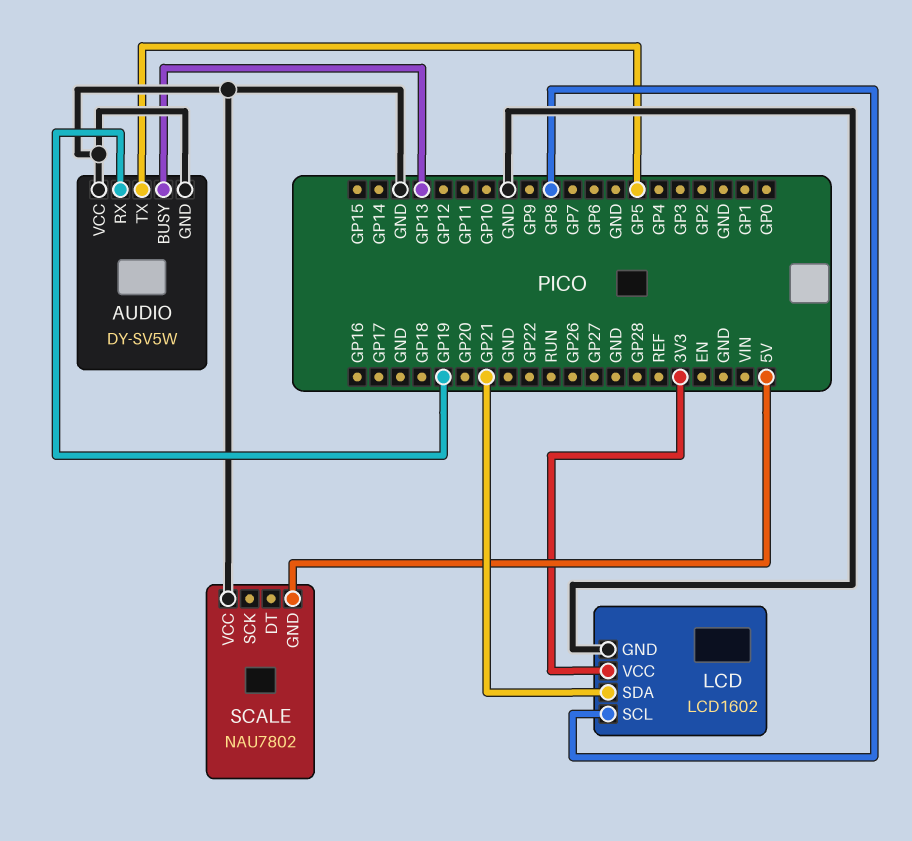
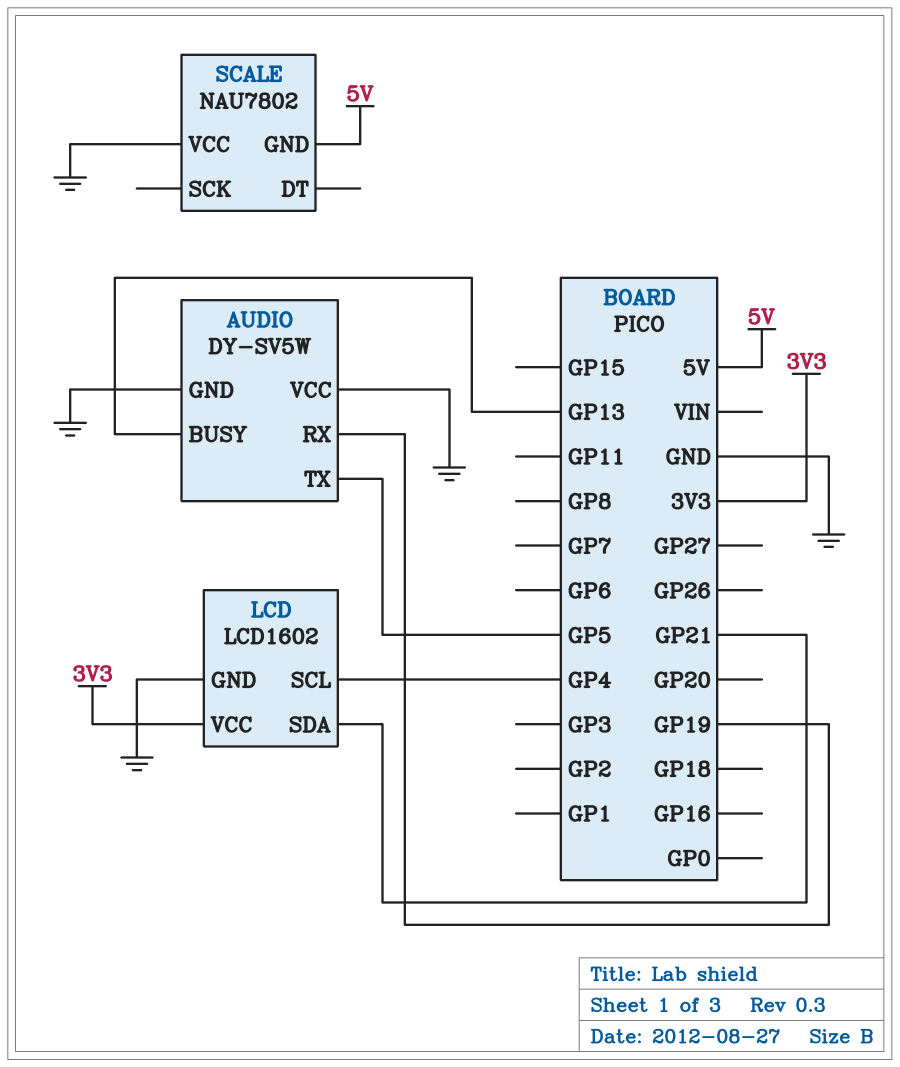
LCD pin SCL: GP8 -> GP4

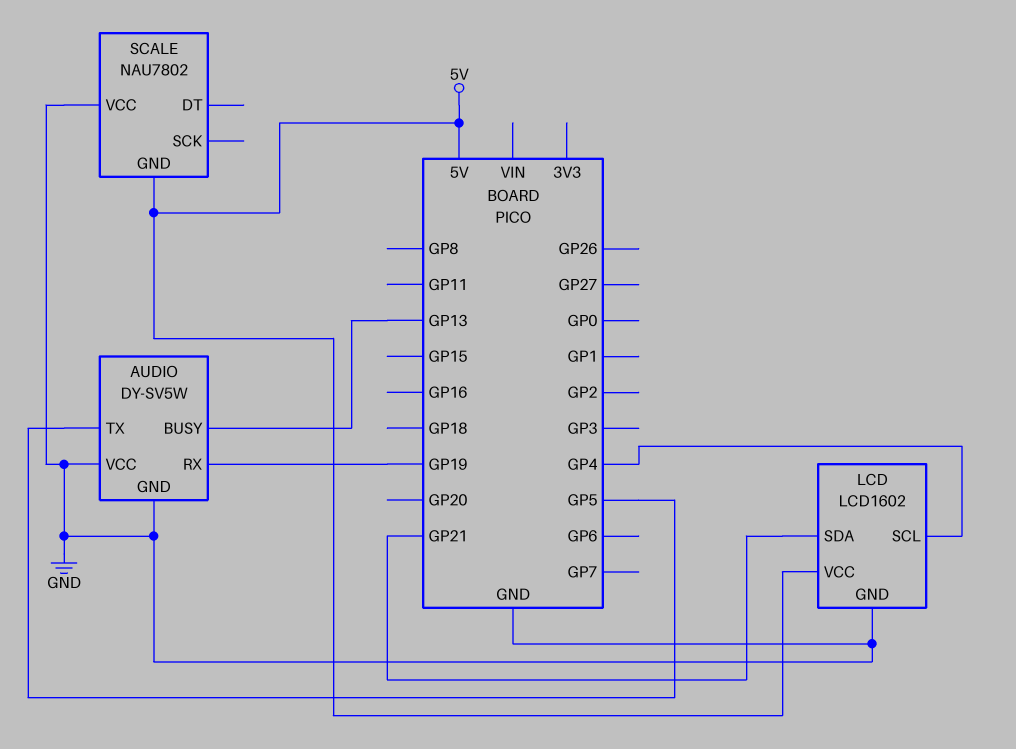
LCD pin VCC: 3V3 -> 5V

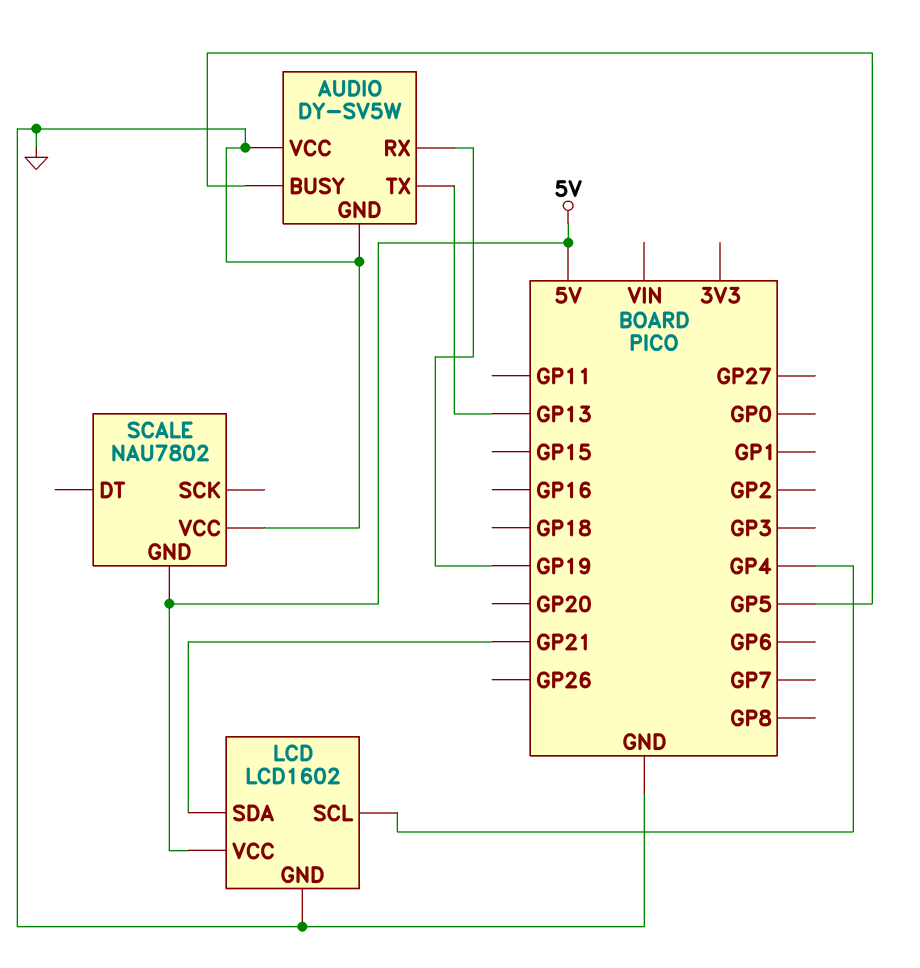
AUDIO pin BUSY: GP13 -> GP5
AUDIO pin TX: GP5 -> GP13

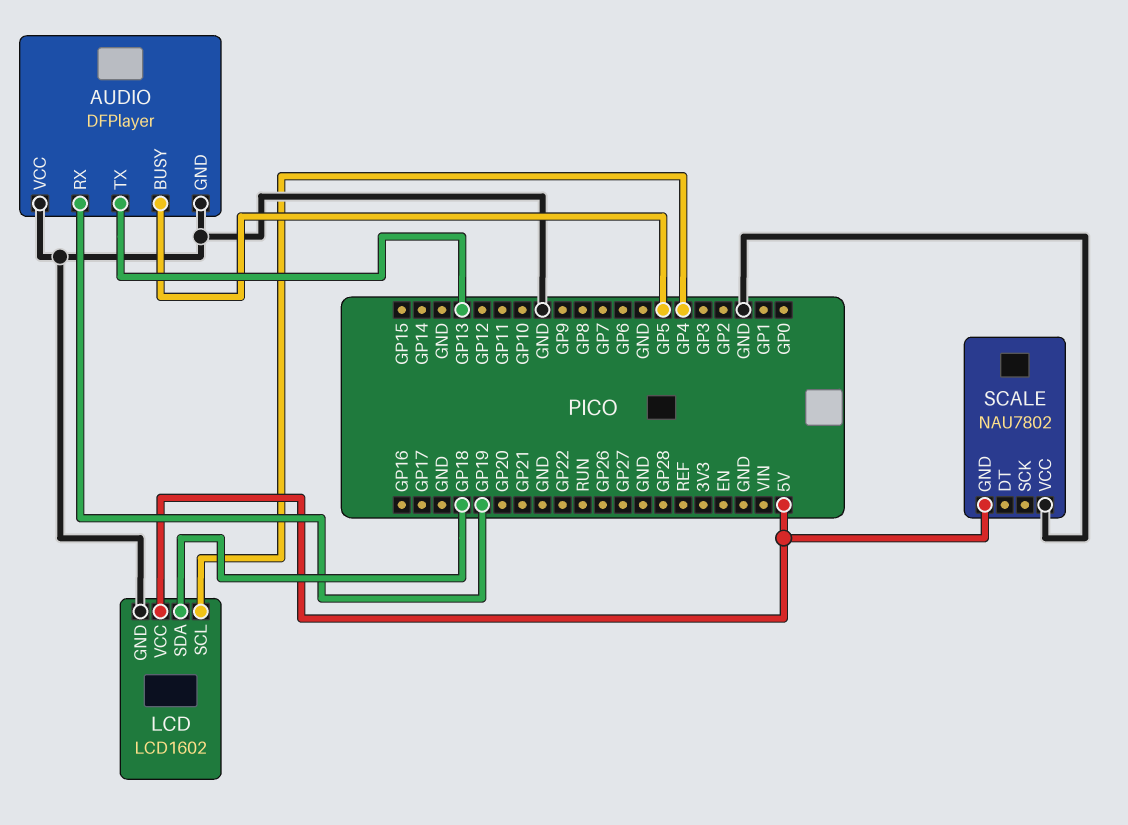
AUDIO: DY-SV5W -> DFPlayer
LCD pin SDA: GP21 -> GP18

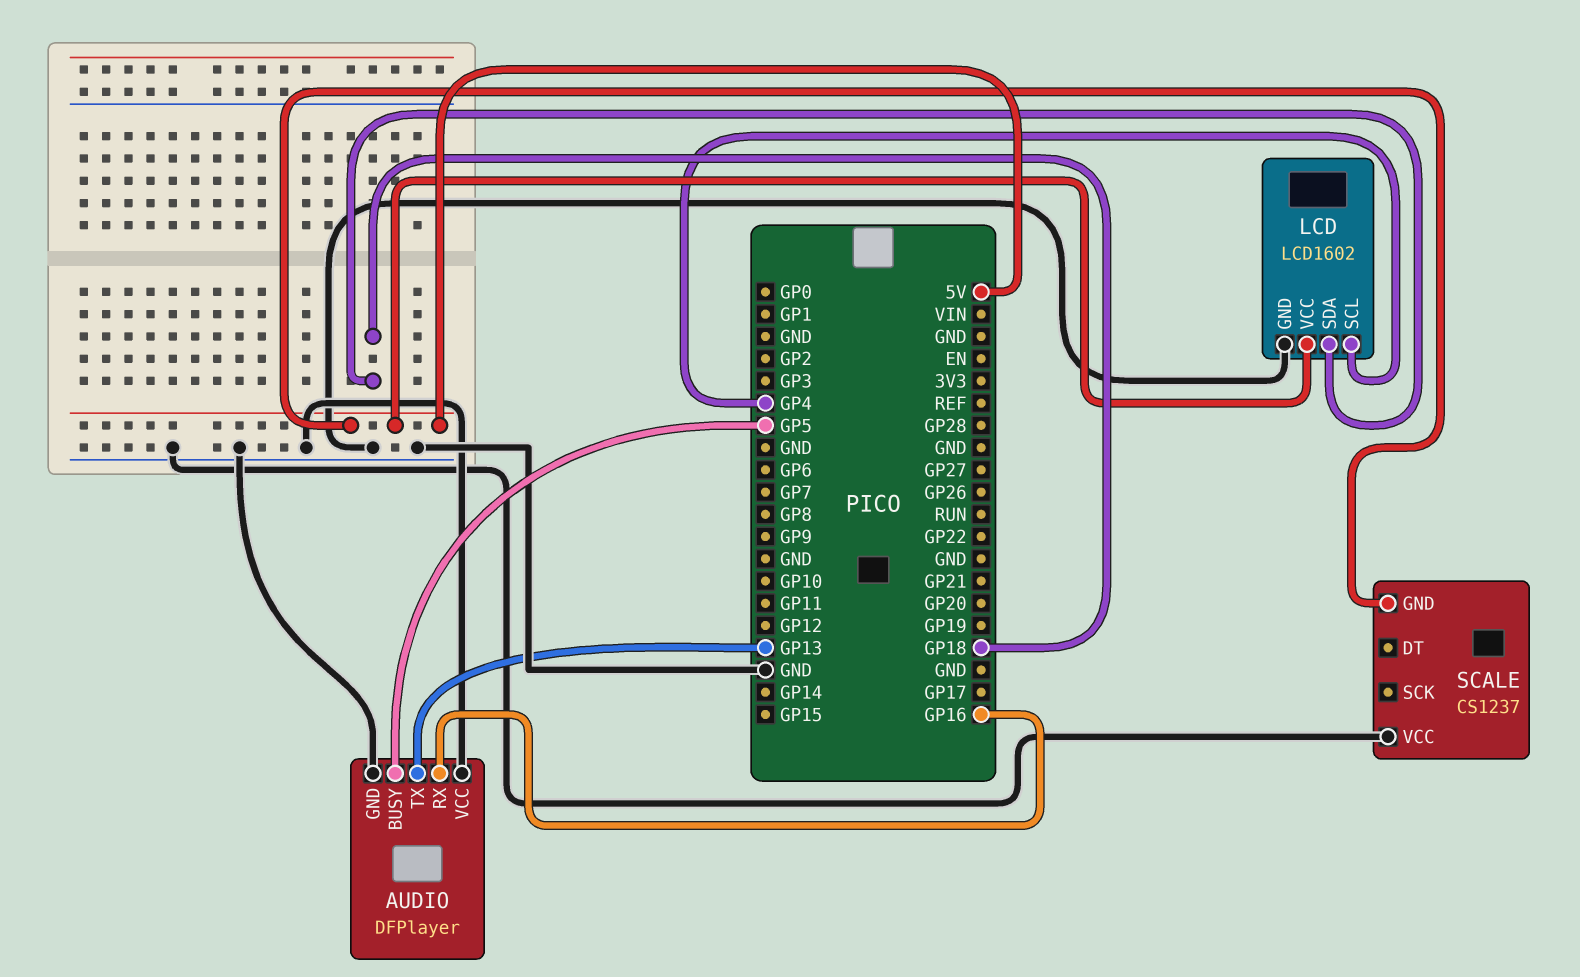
AUDIO pin RX: GP19 -> GP16
SCALE: NAU7802 -> CS1237

